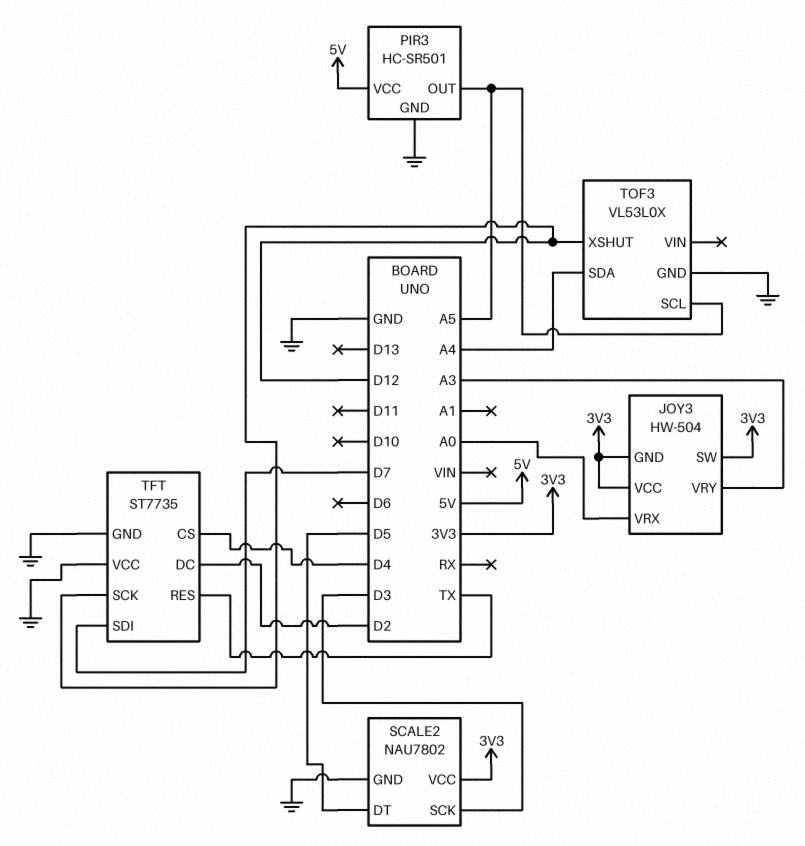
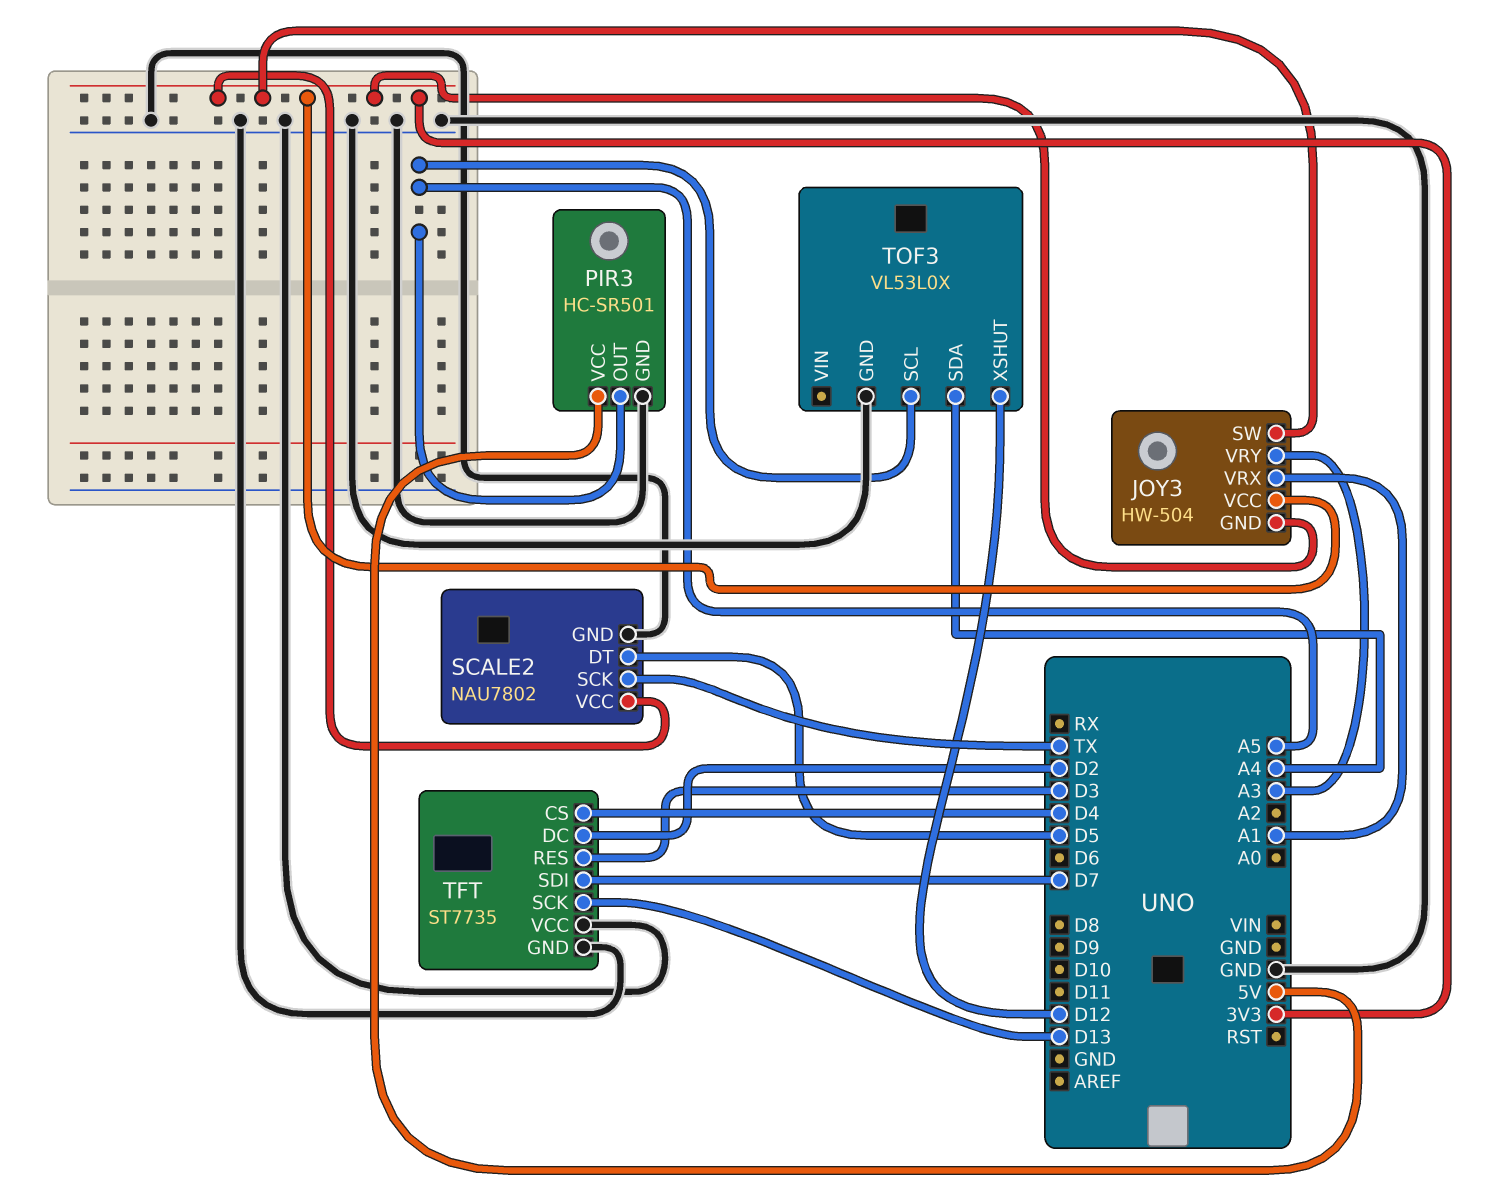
JOY3 pin VRX: A0 -> A1
SCALE2 pin SCK: D3 -> TX
TFT pin RES: TX -> D3
TFT pin SCK: D12 -> D13

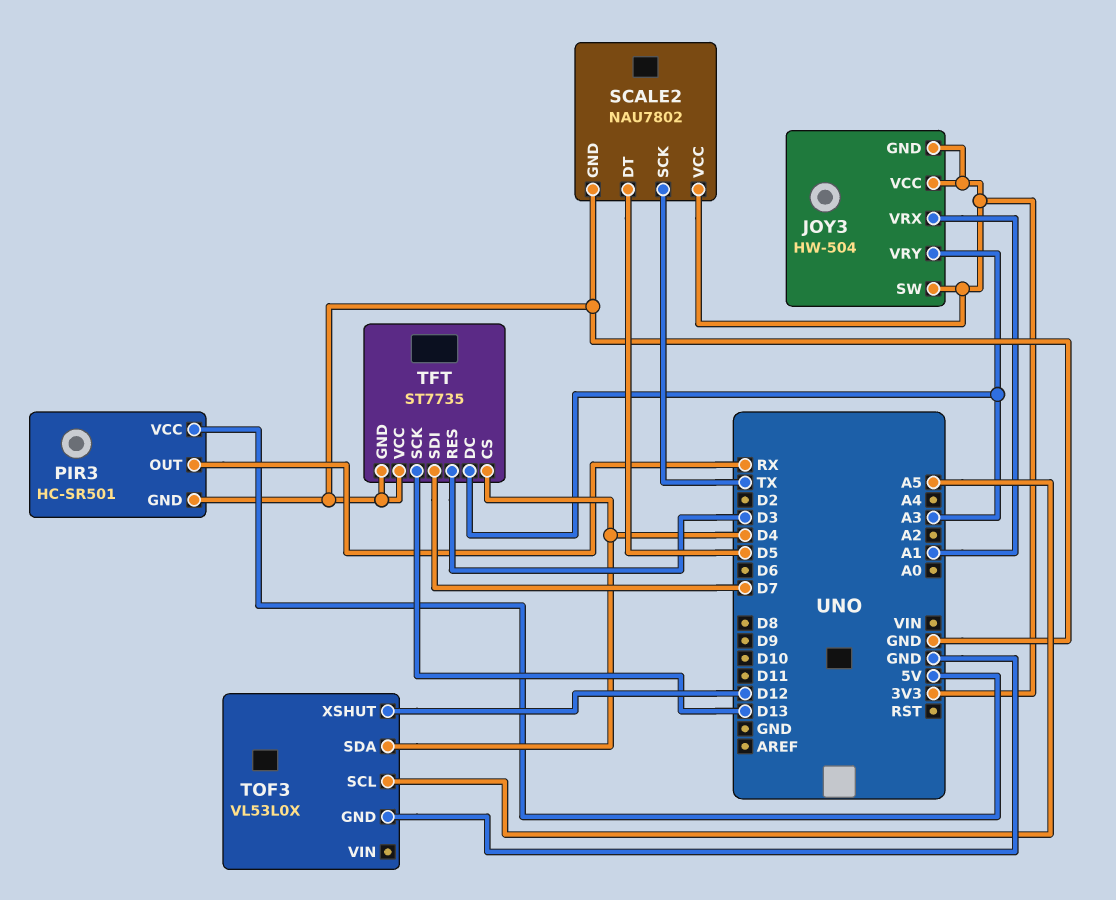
PIR3 pin OUT: A5 -> RX
TFT pin DC: D2 -> A3
TOF3 pin SDA: A4 -> D4

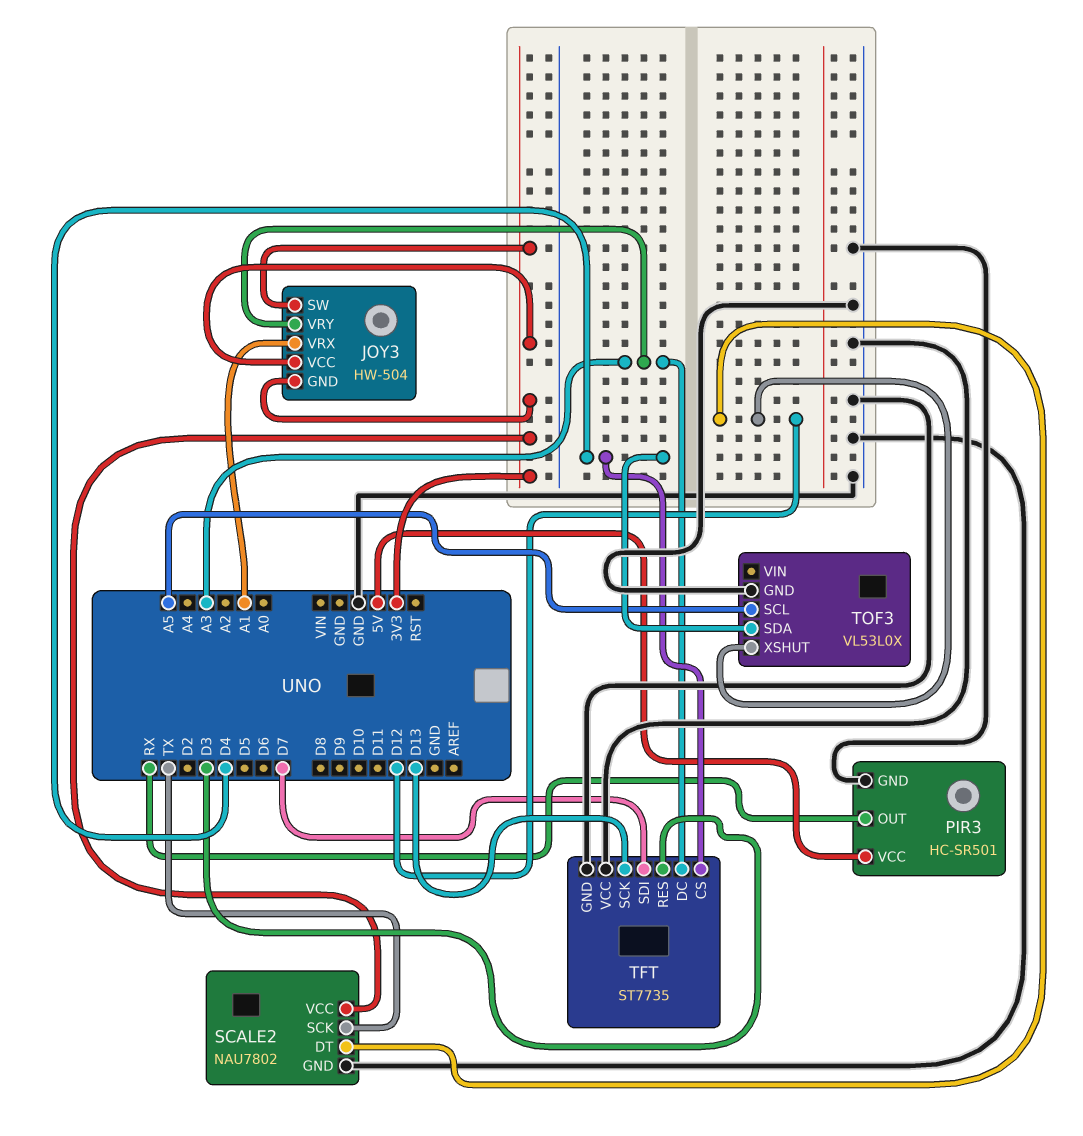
SCALE2 pin DT: D5 -> D12

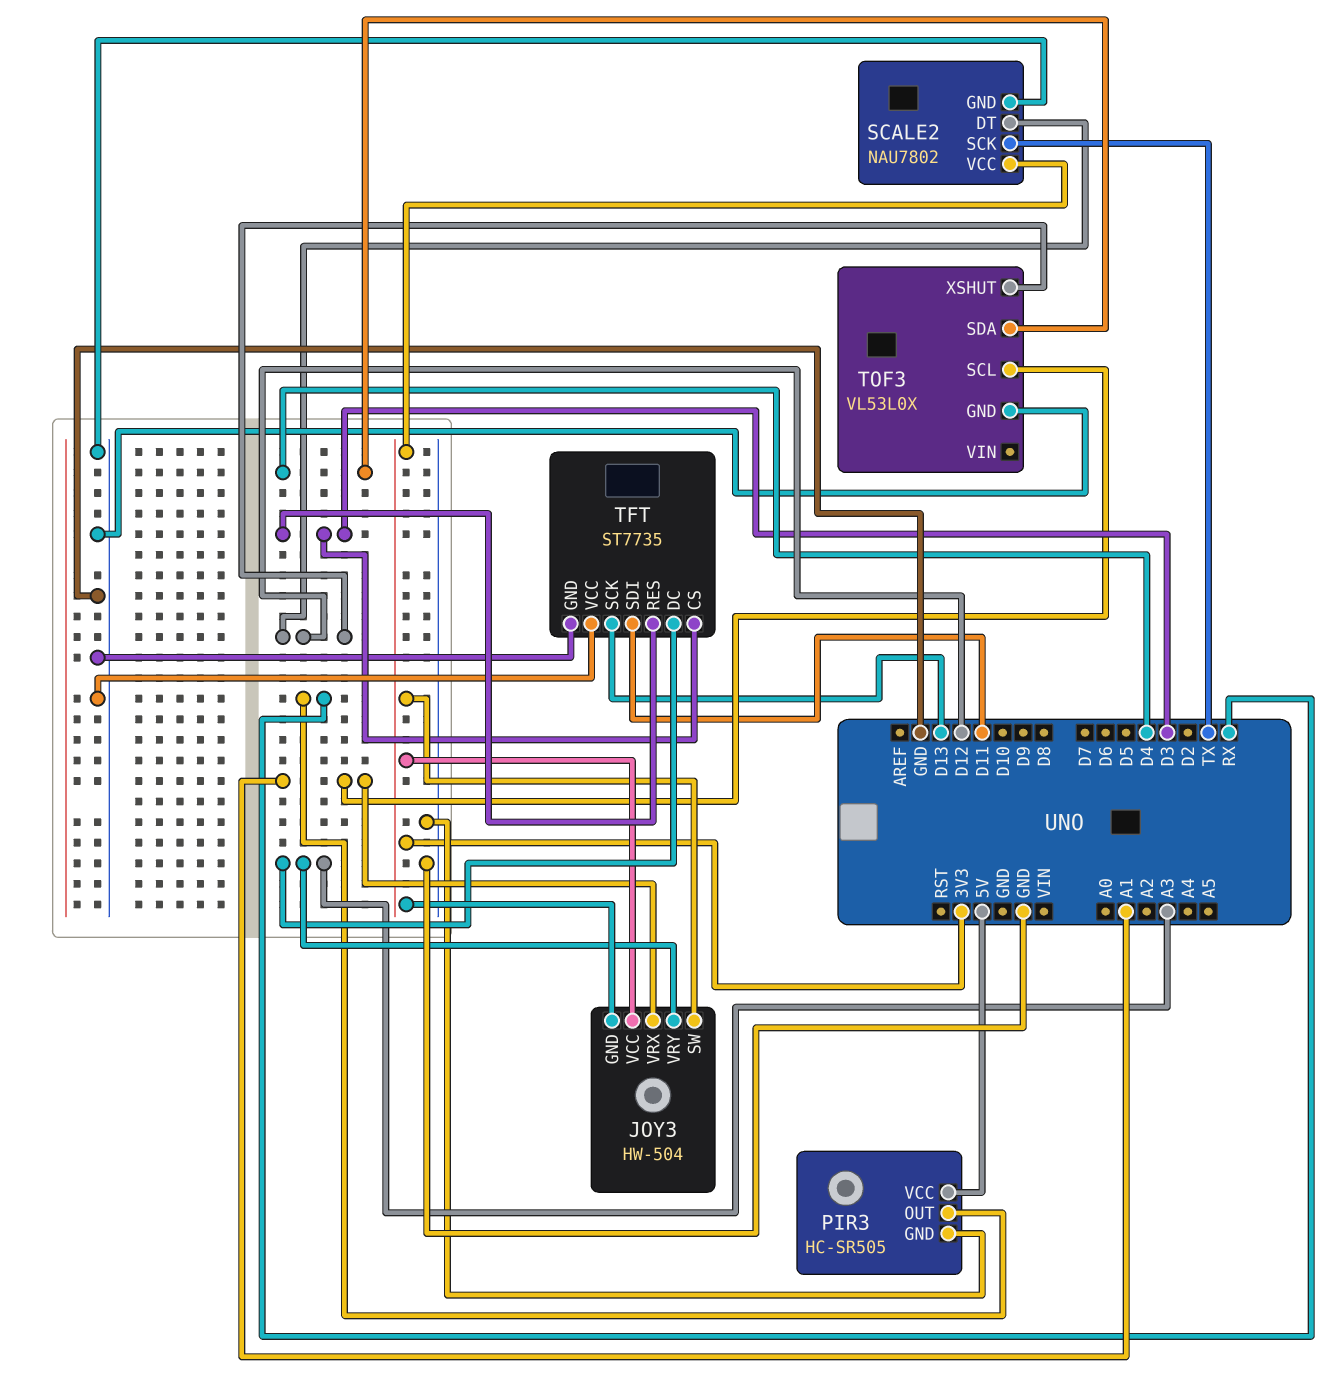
PIR3: HC-SR501 -> HC-SR505
TFT pin CS: D4 -> D3
TFT pin SDI: D7 -> D11
TOF3 pin SCL: A5 -> A1

